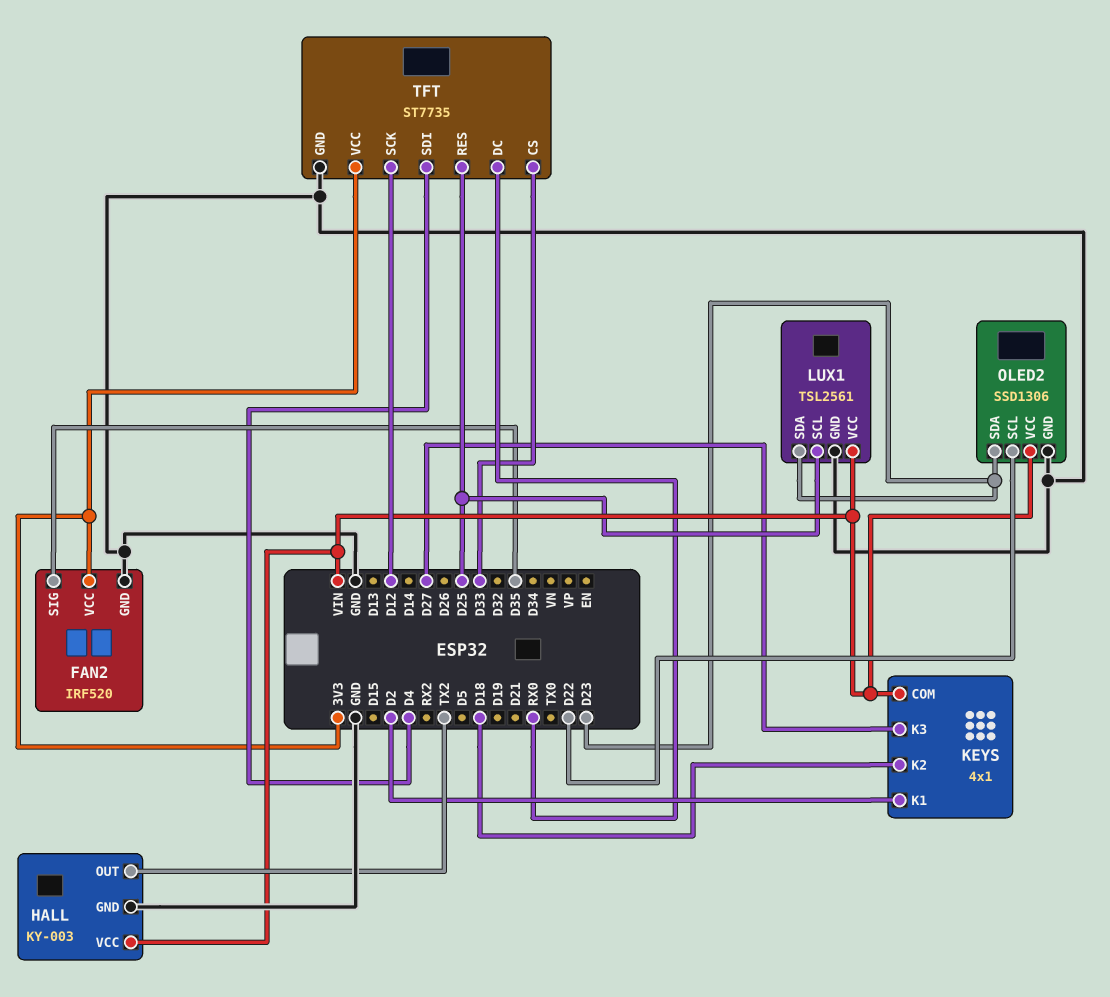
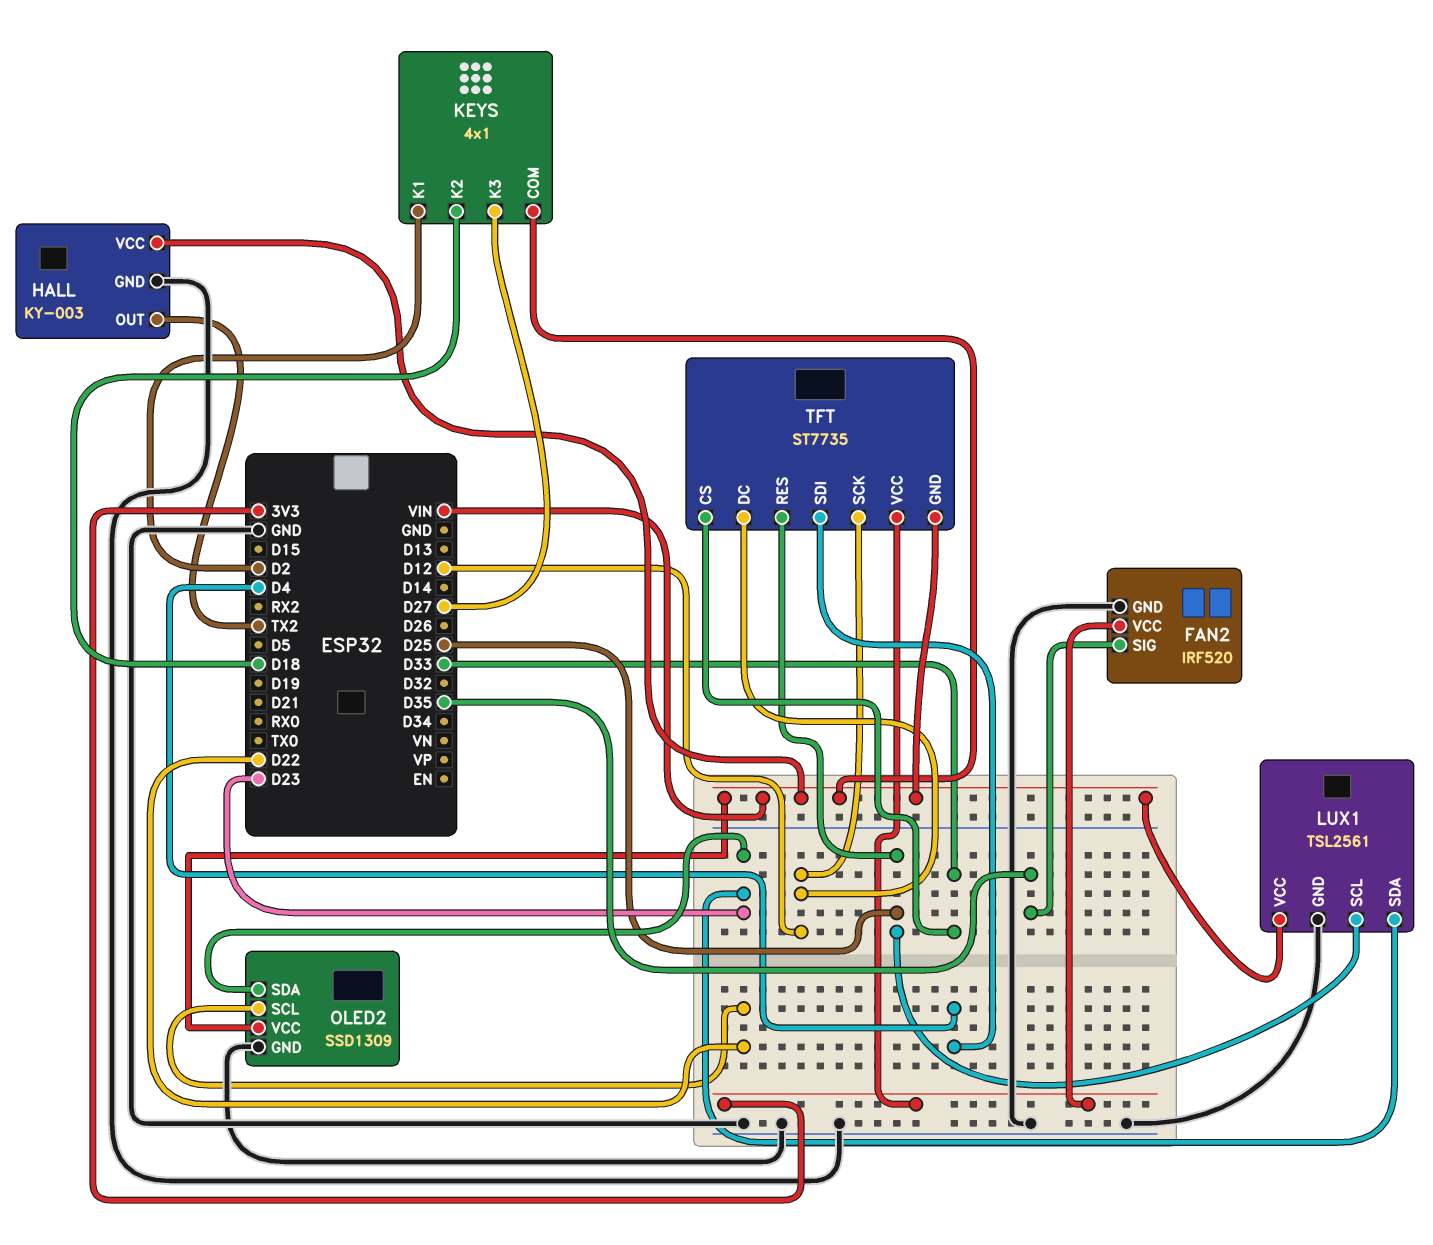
OLED2: SSD1306 -> SSD1309
TFT pin DC: RX0 -> D12
TFT pin GND: GND -> VIN

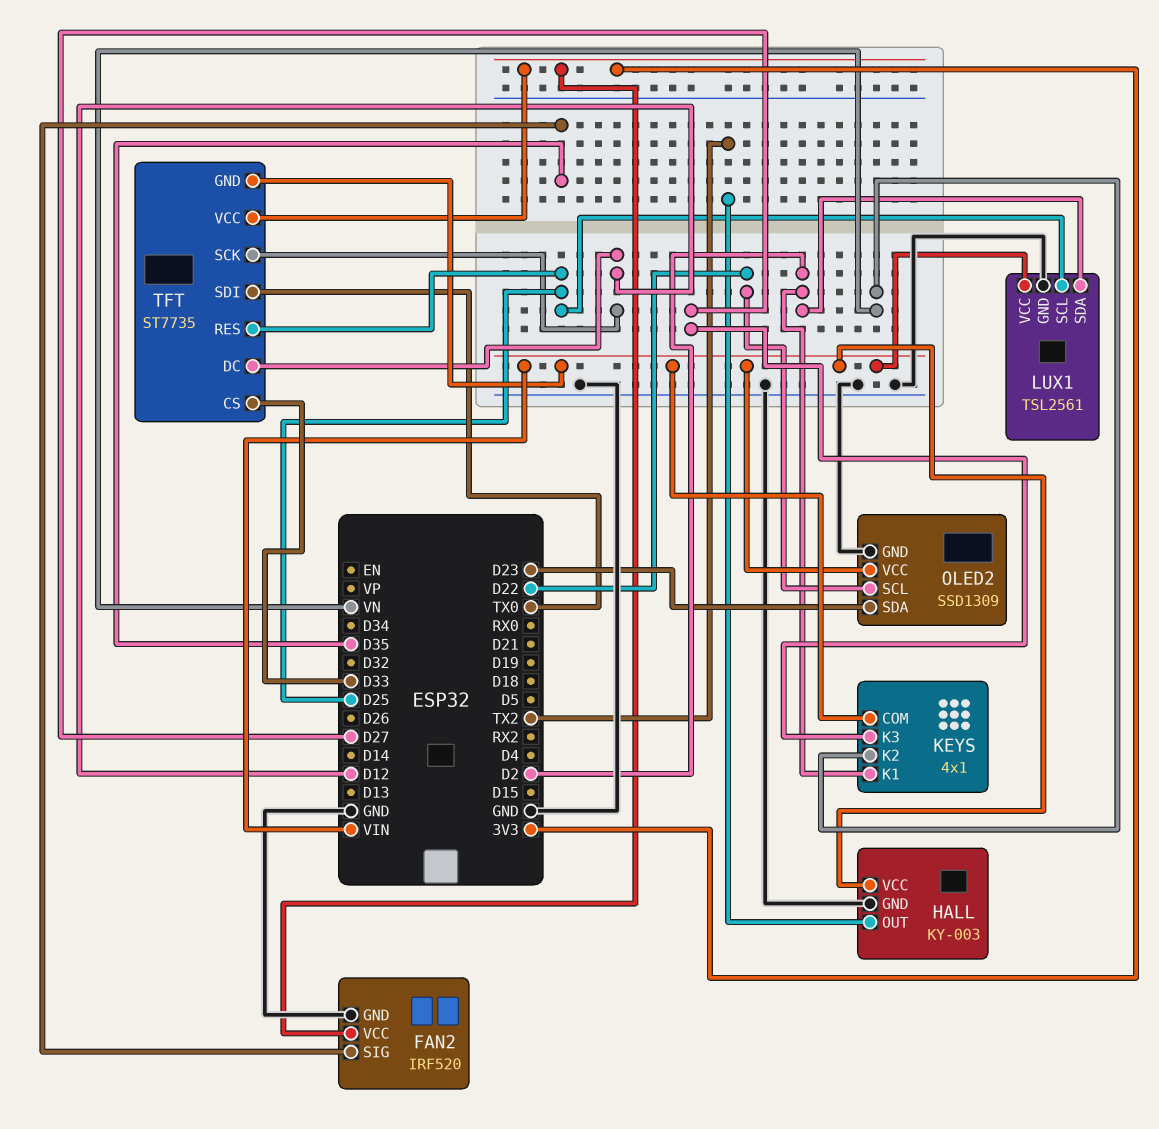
KEYS pin K2: D18 -> VN
LUX1 pin SDA: D23 -> D2
TFT pin SDI: D4 -> TX0

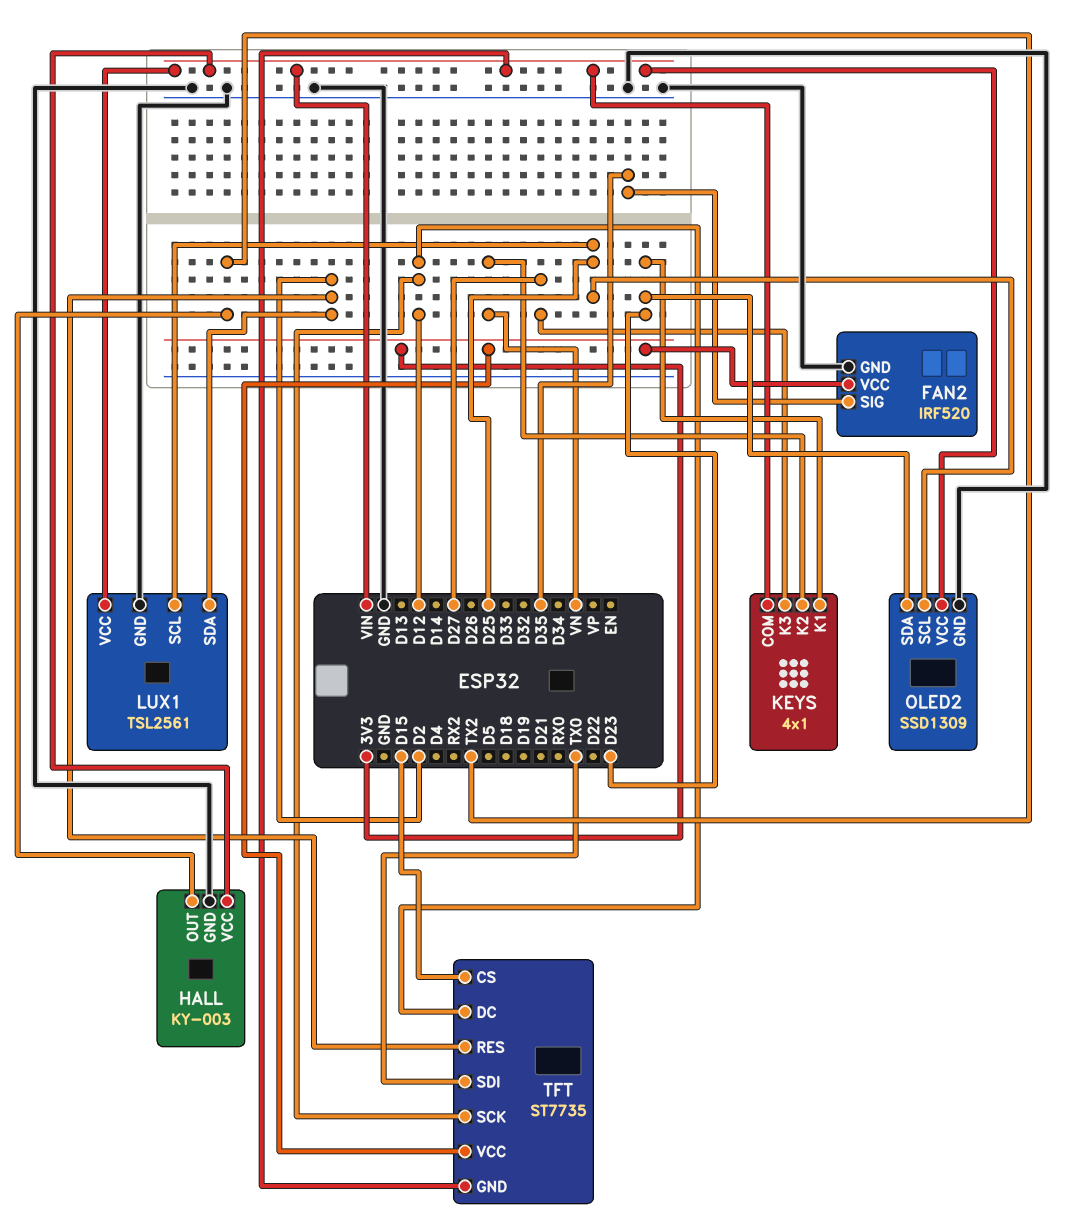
KEYS pin K1: D2 -> D23
OLED2 pin SCL: D22 -> D25
TFT pin CS: D33 -> D15
TFT pin RES: D25 -> D2

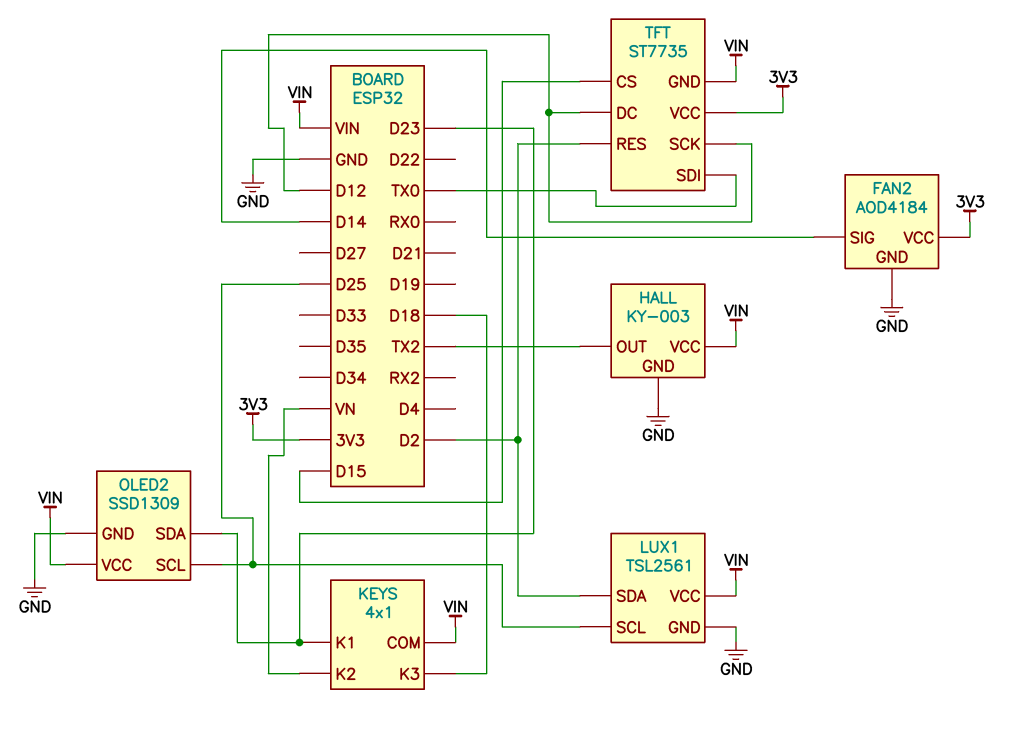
FAN2: IRF520 -> AOD4184
FAN2 pin SIG: D35 -> D14
KEYS pin K3: D27 -> D18

